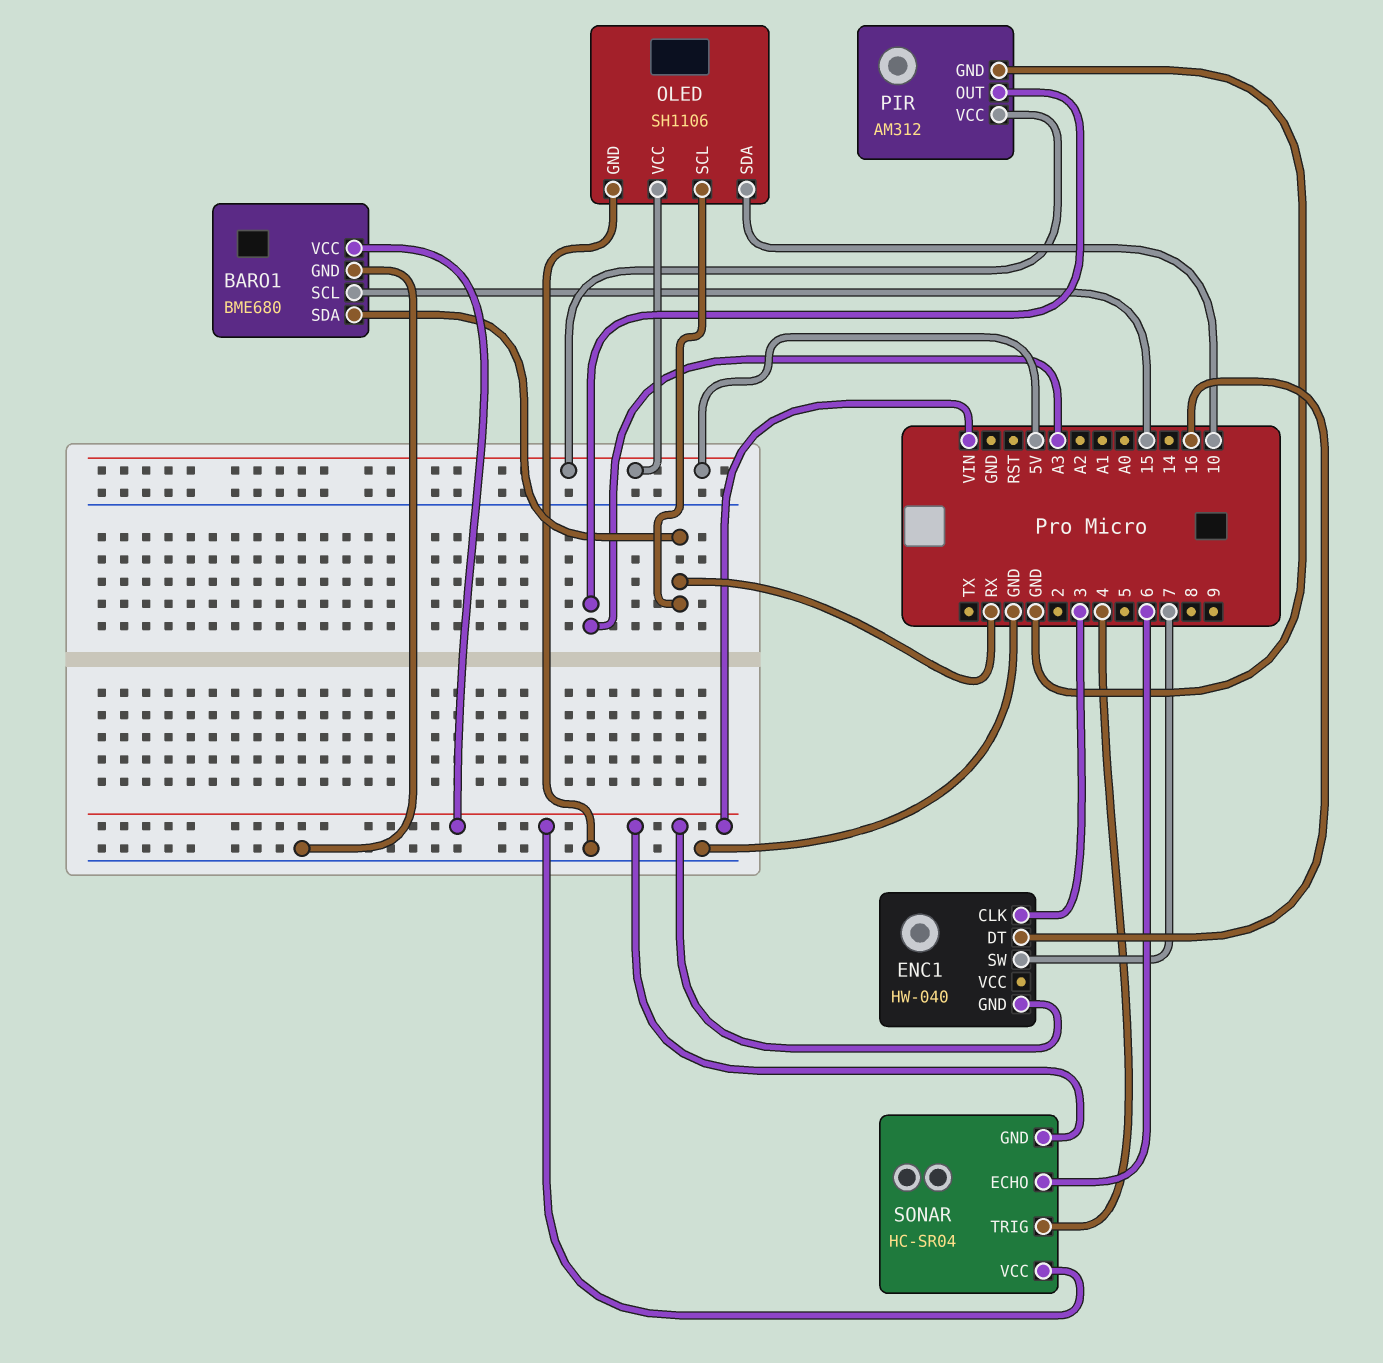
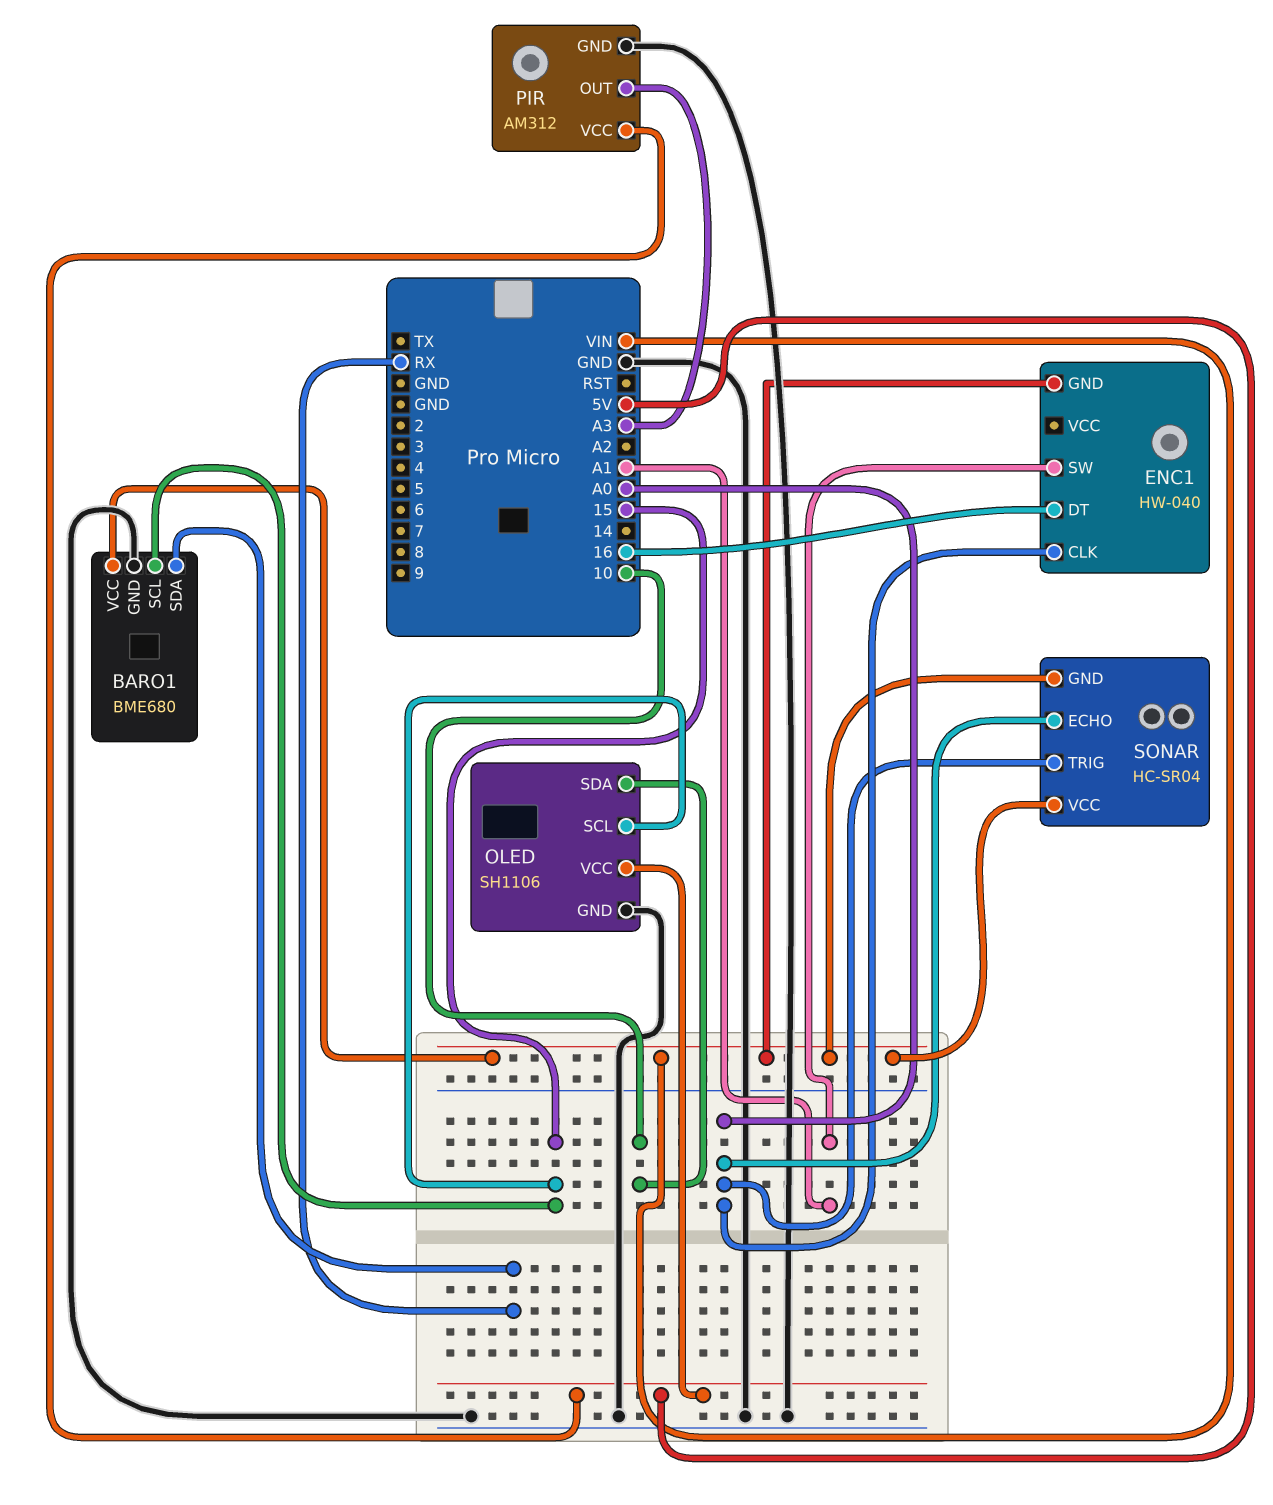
ENC1 pin CLK: 3 -> A0
ENC1 pin SW: 7 -> A1
OLED pin SCL: RX -> 15
SONAR pin ECHO: 6 -> A0
SONAR pin TRIG: 4 -> A0

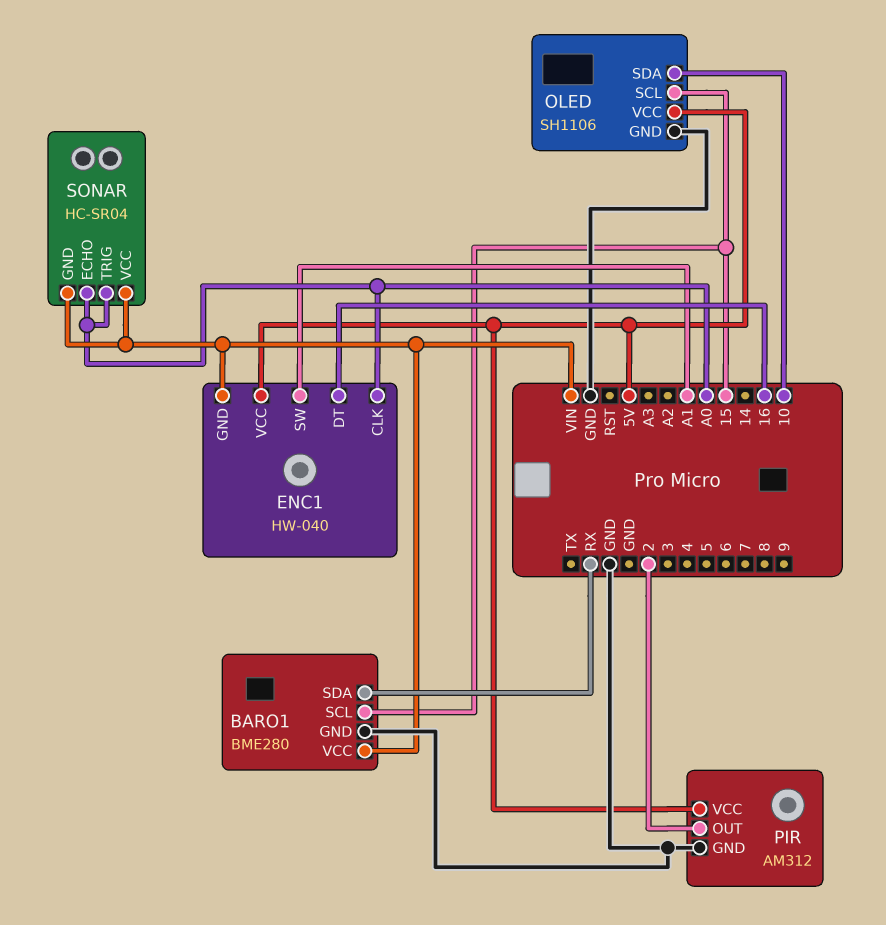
BARO1: BME680 -> BME280
ENC1 pin VCC: none -> 5V
PIR pin OUT: A3 -> 2

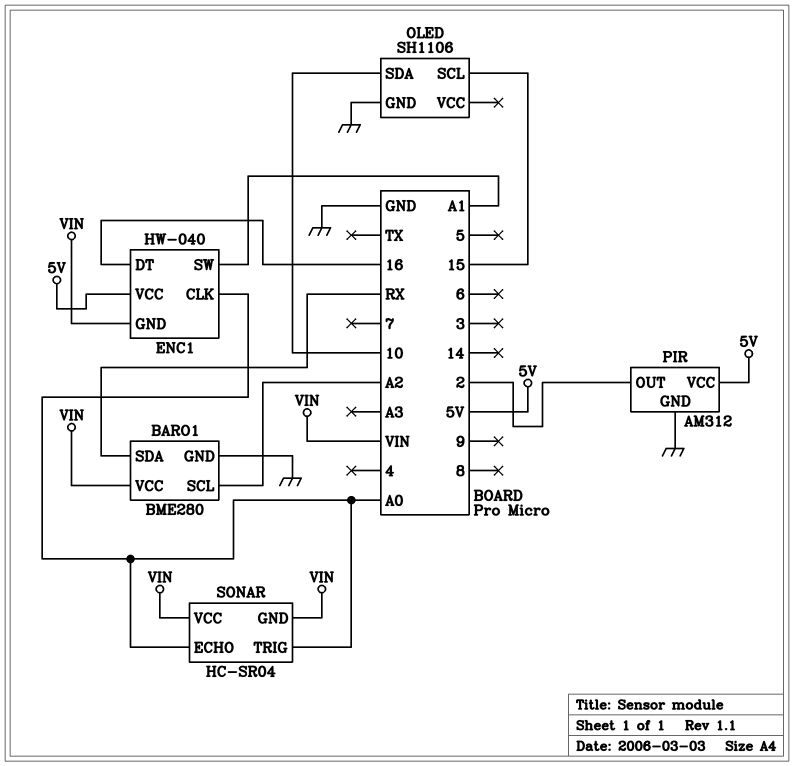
BARO1 pin SCL: 15 -> A2
OLED pin VCC: 5V -> none

